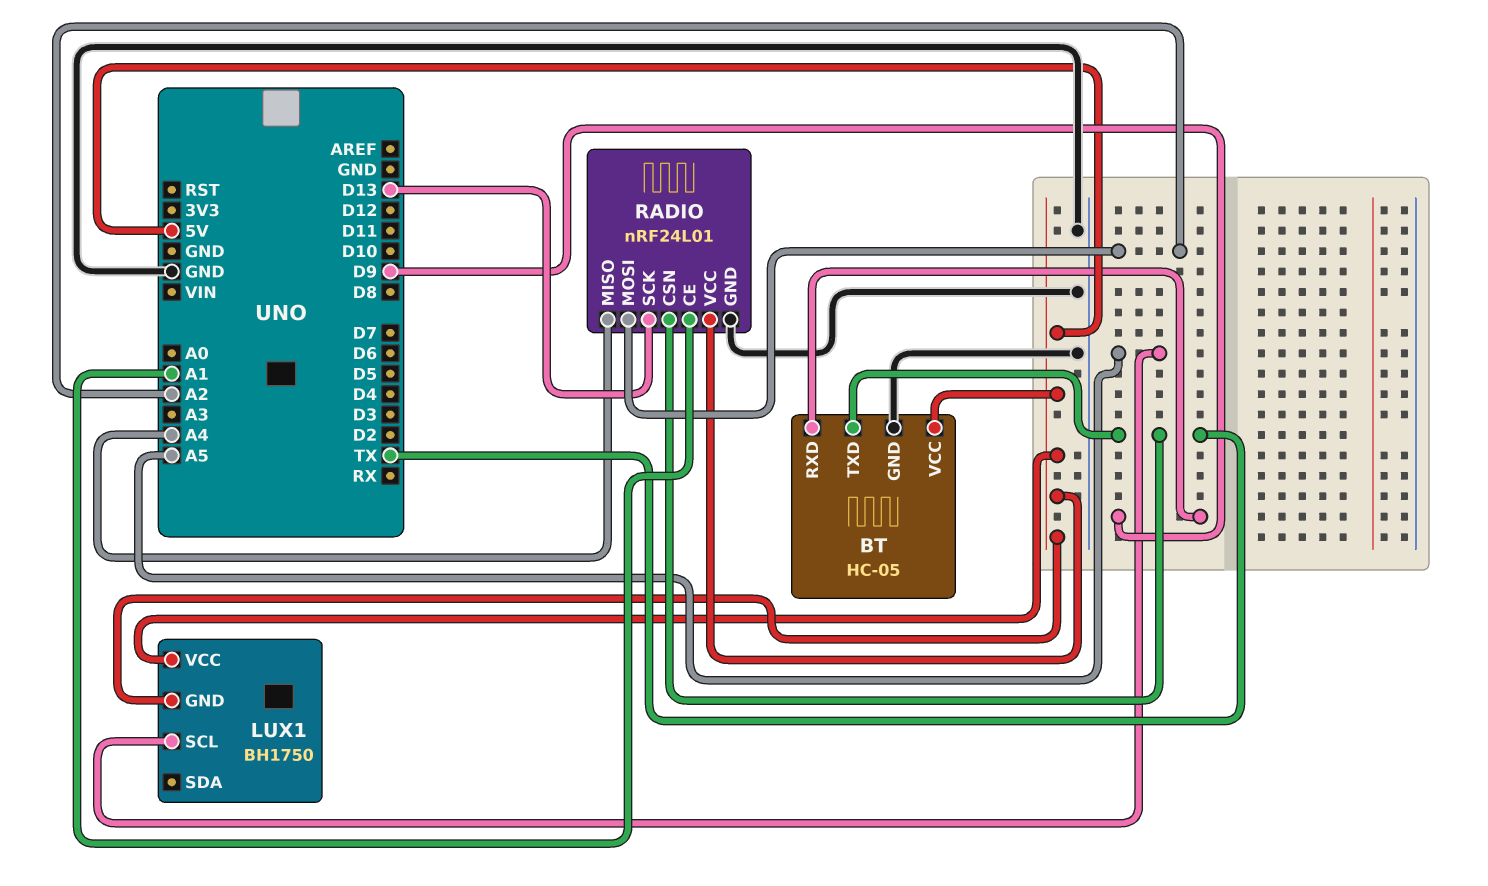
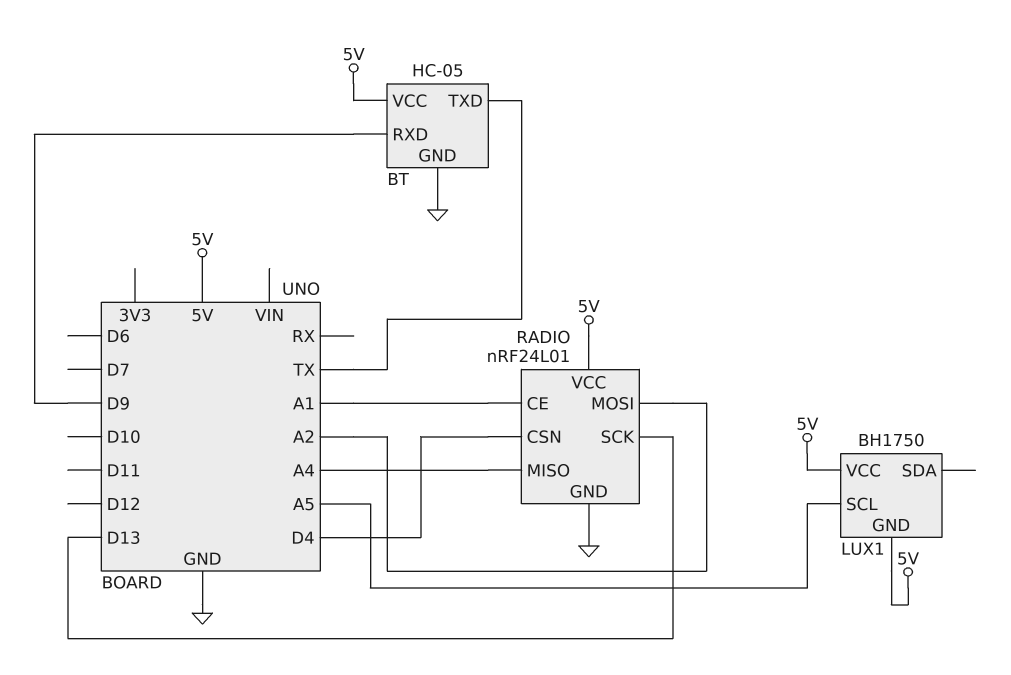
RADIO pin CSN: TX -> D4

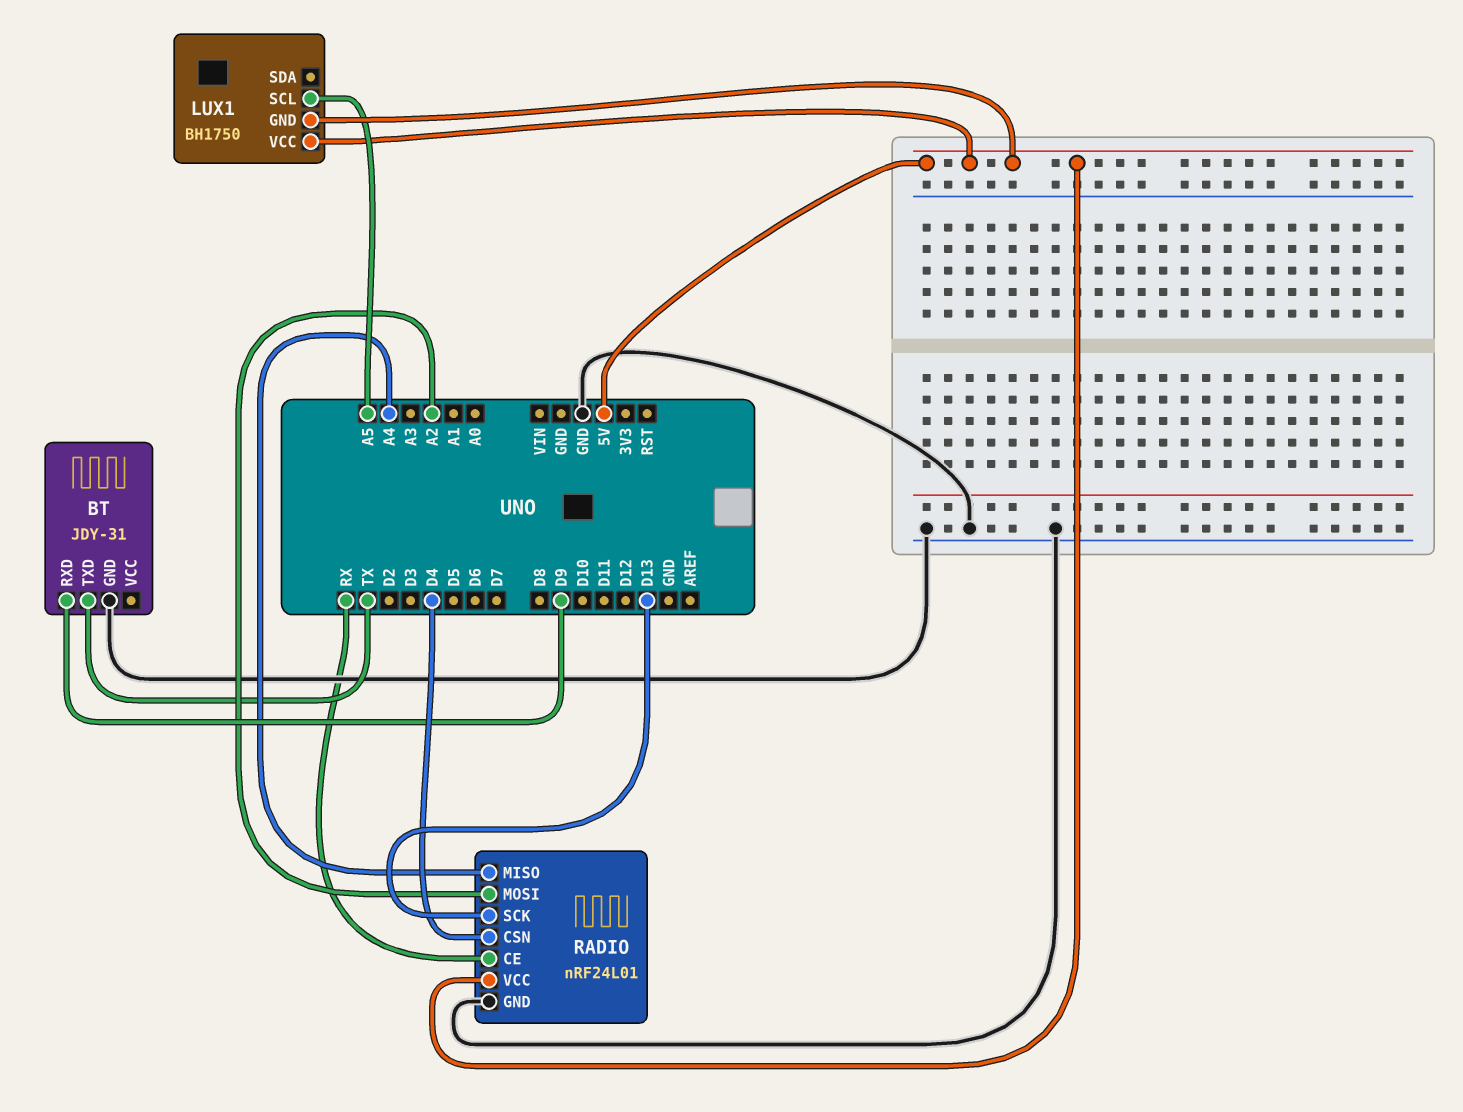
BT: HC-05 -> JDY-31
BT pin VCC: 5V -> none
RADIO pin CE: A1 -> RX

